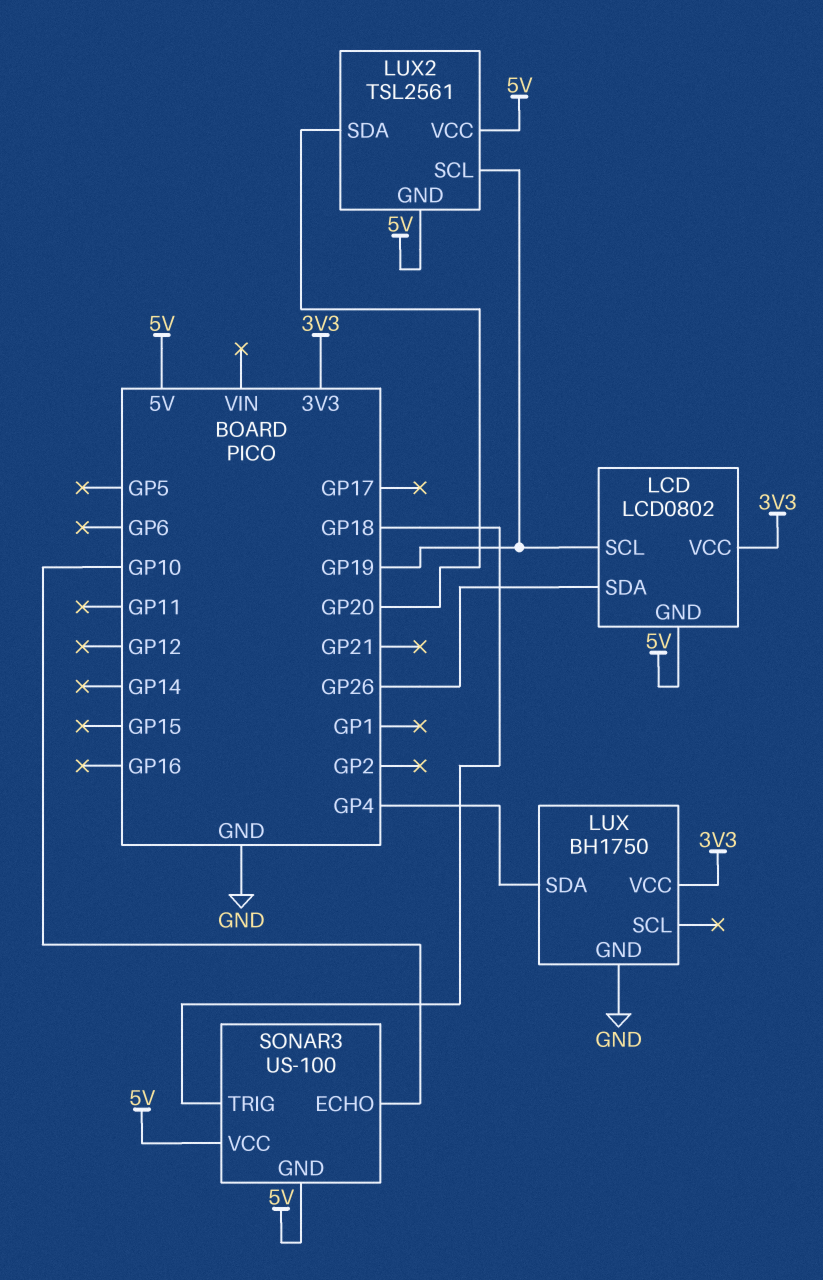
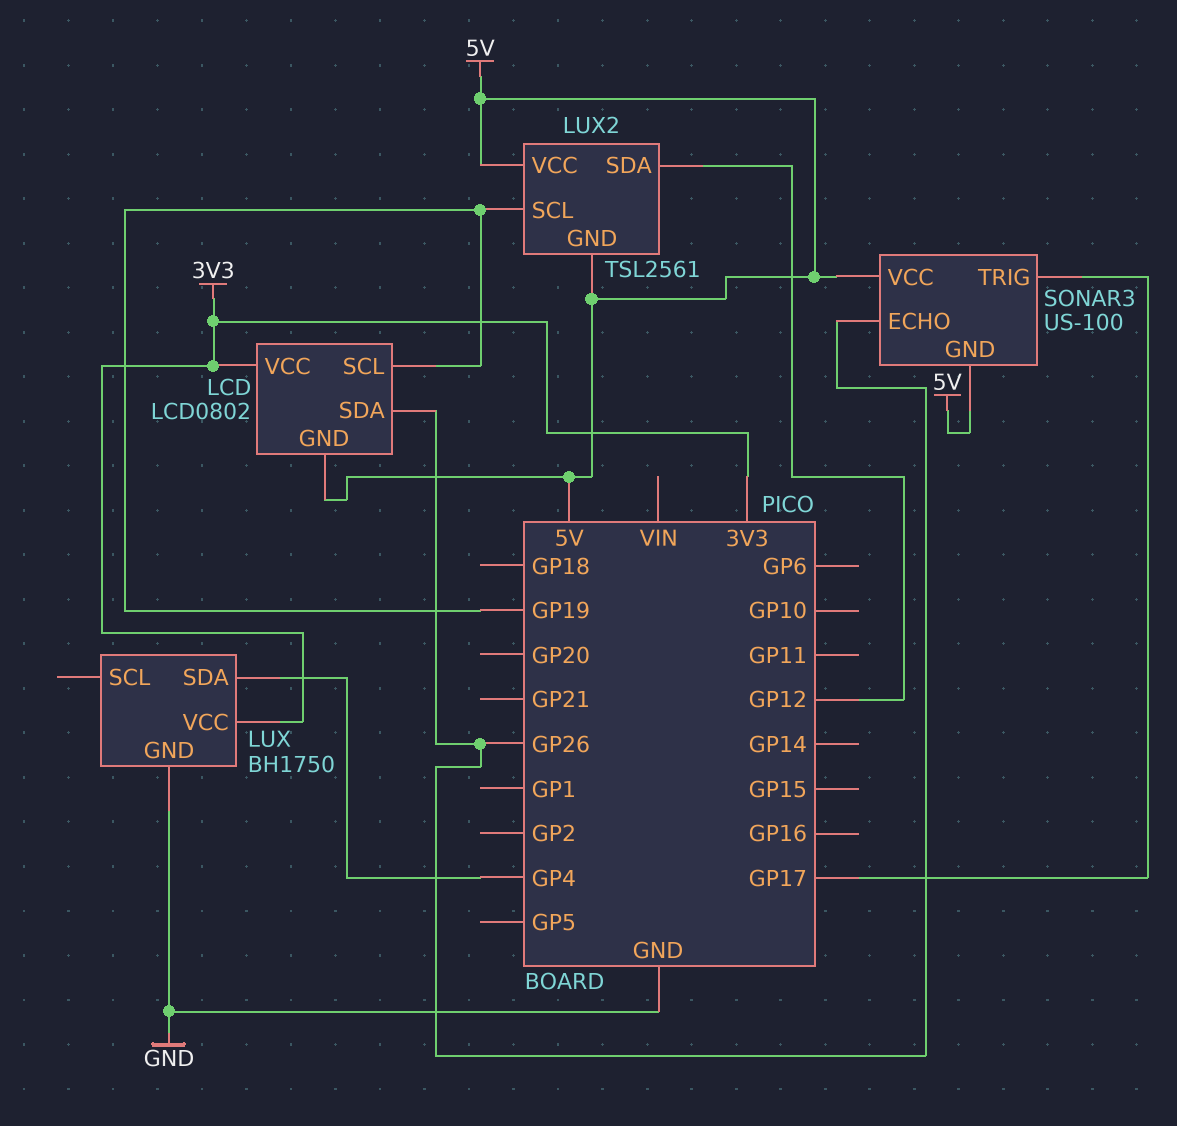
LUX2 pin SDA: GP20 -> GP12
SONAR3 pin ECHO: GP10 -> GP26
SONAR3 pin TRIG: GP18 -> GP17

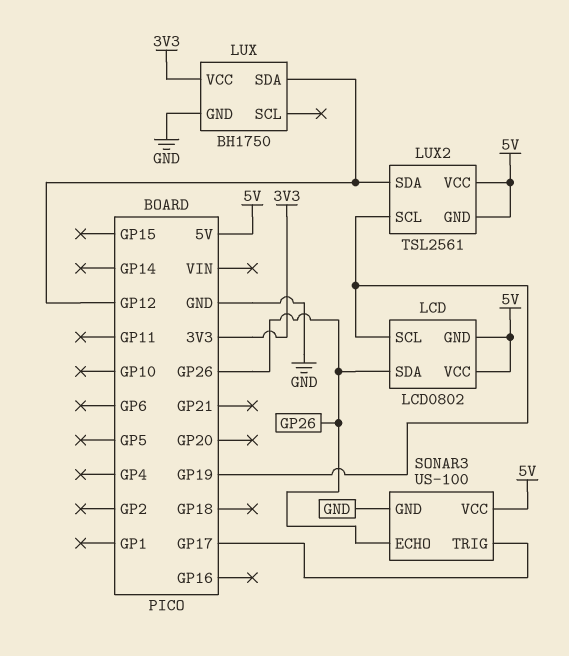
LCD pin VCC: 3V3 -> 5V
LUX pin SDA: GP4 -> GP12
SONAR3 pin GND: 5V -> GND

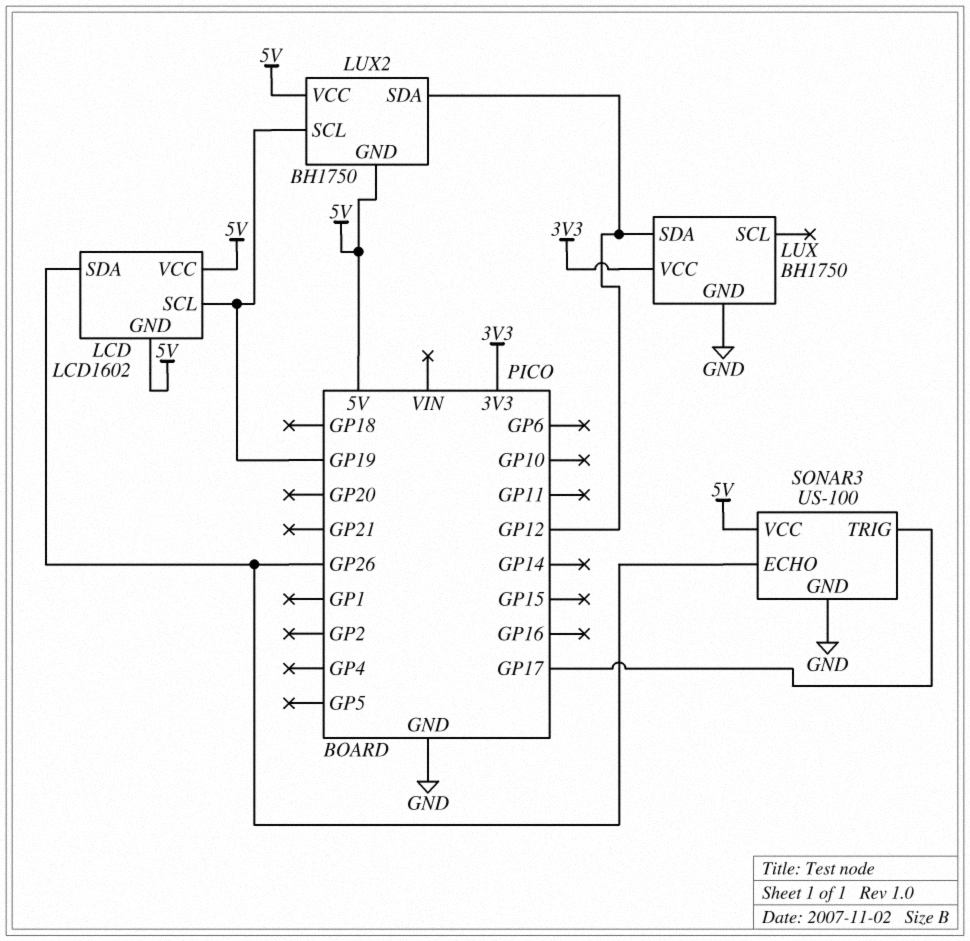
LCD: LCD0802 -> LCD1602
LUX2: TSL2561 -> BH1750

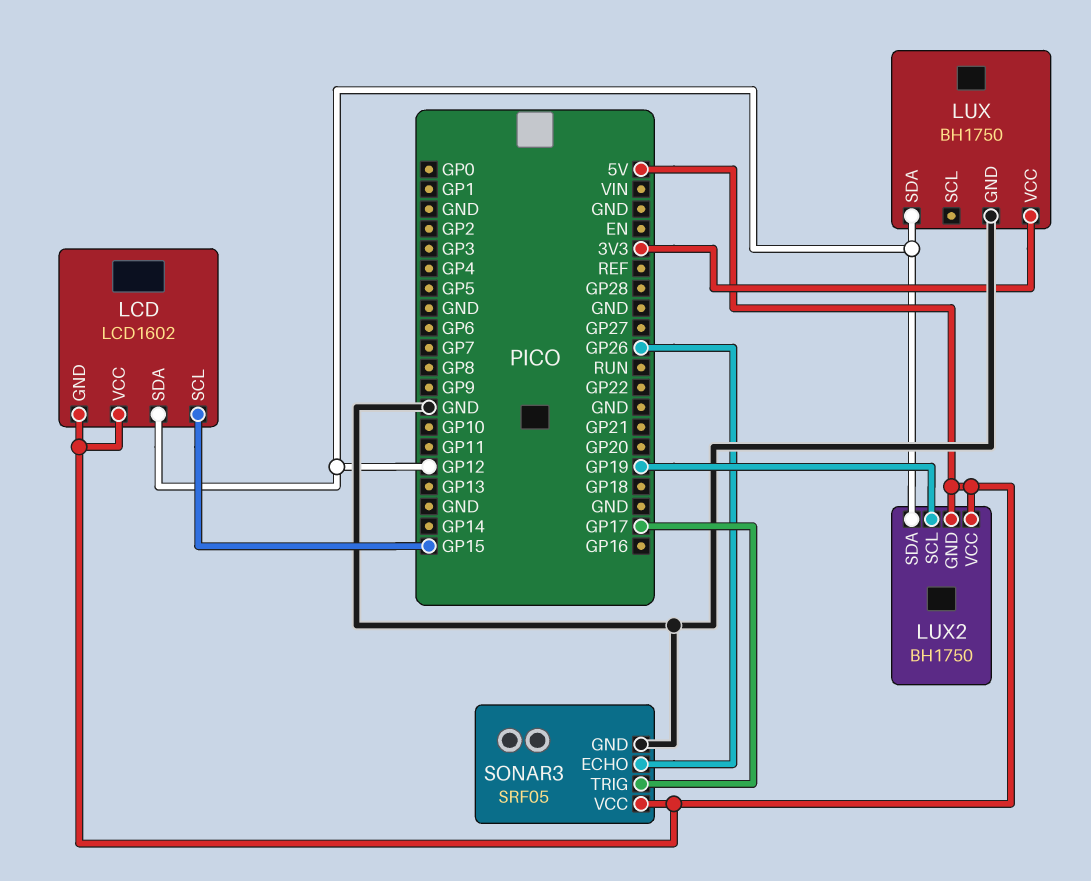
LCD pin SCL: GP19 -> GP15
LCD pin SDA: GP26 -> GP12
SONAR3: US-100 -> SRF05

